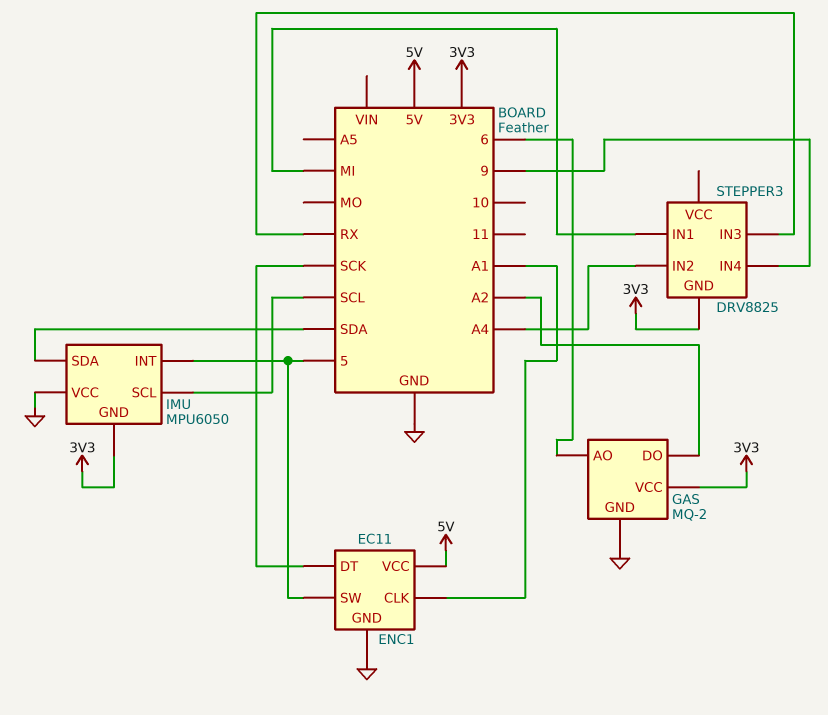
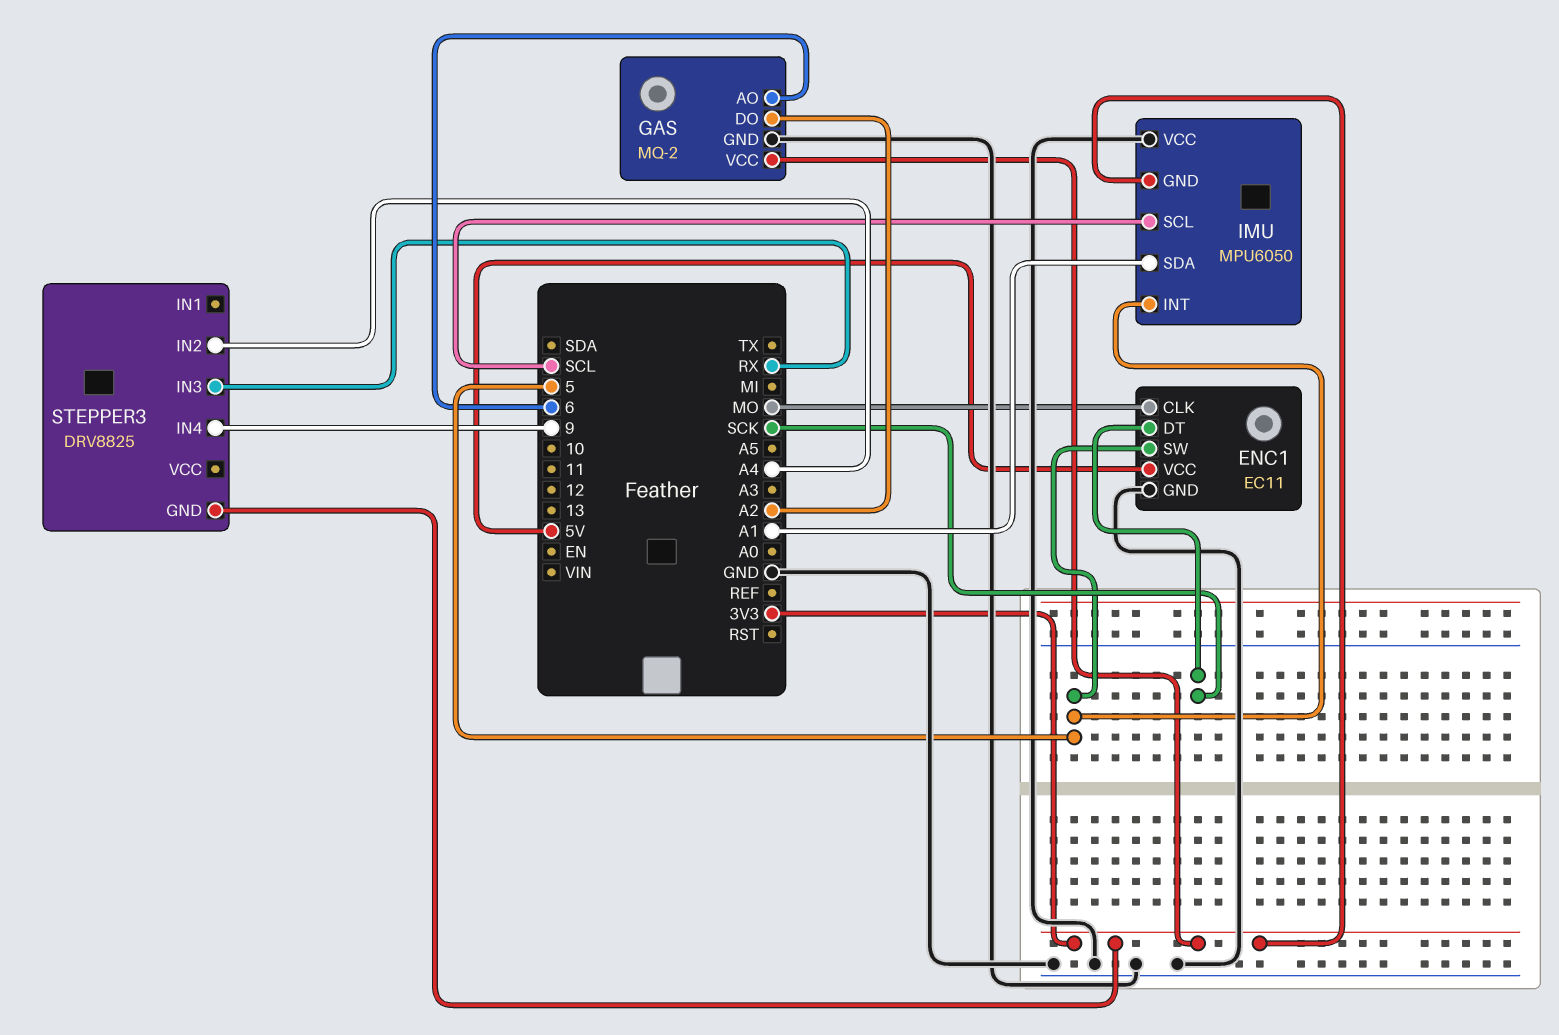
ENC1 pin CLK: A1 -> MO
IMU pin SDA: SDA -> A1
STEPPER3 pin IN1: MI -> none

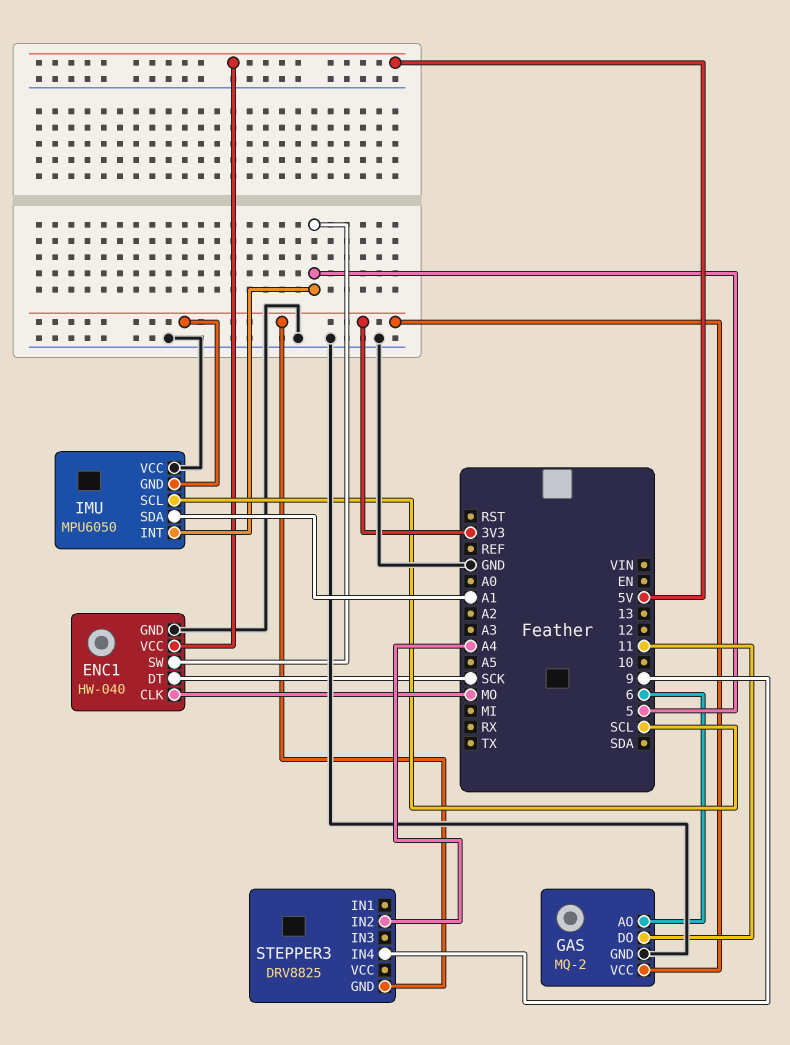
ENC1: EC11 -> HW-040
GAS pin DO: A2 -> 11
STEPPER3 pin IN3: RX -> none

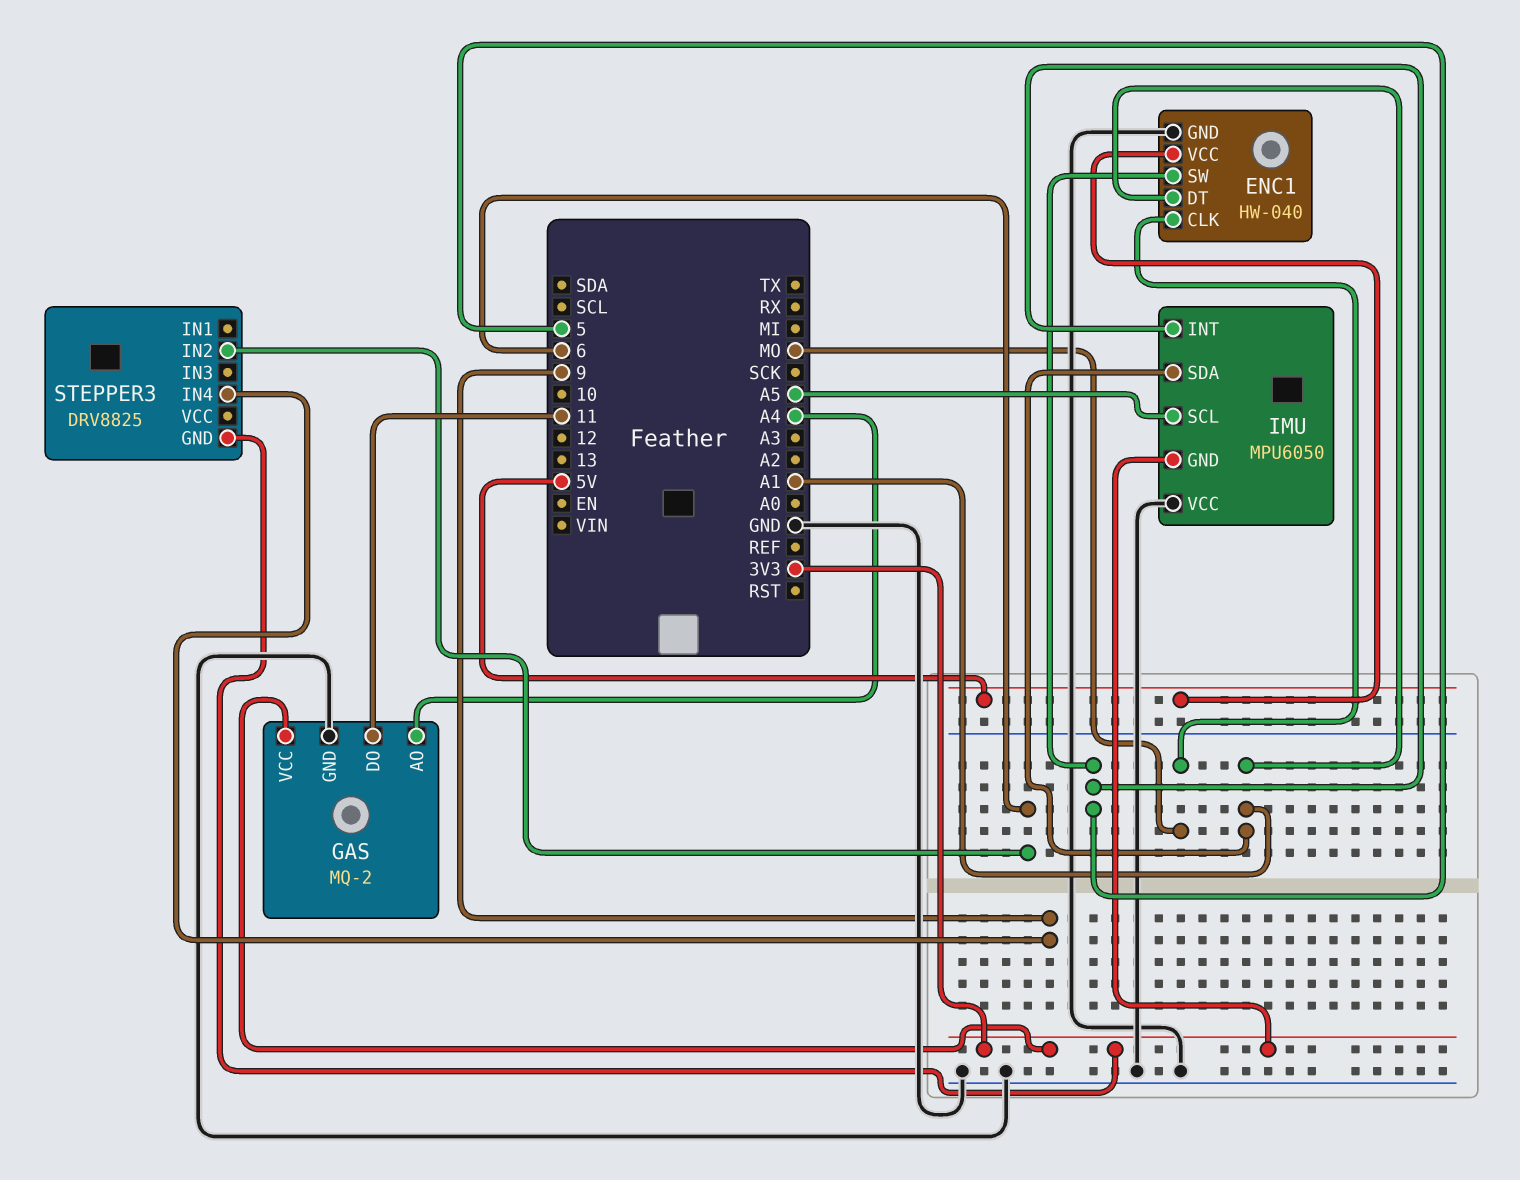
ENC1 pin DT: SCK -> A1
GAS pin AO: 6 -> A4
IMU pin SCL: SCL -> A5
STEPPER3 pin IN2: A4 -> 6

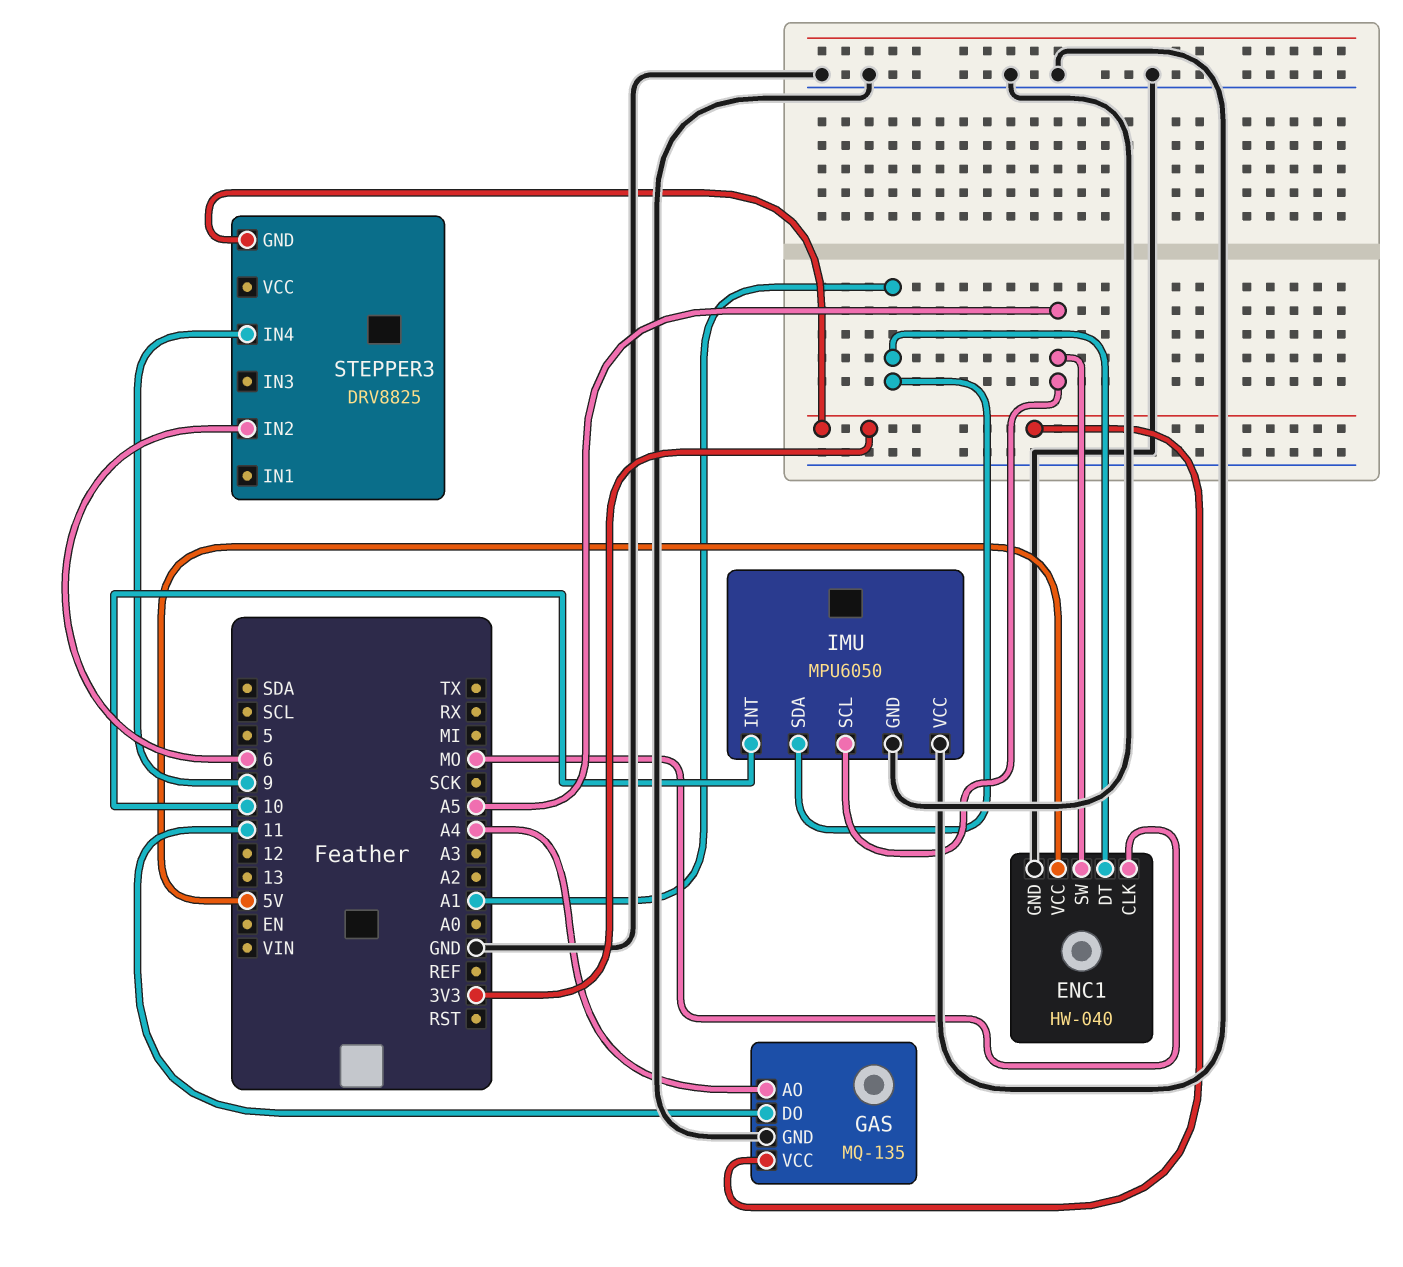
ENC1 pin SW: 5 -> A5
GAS: MQ-2 -> MQ-135
IMU pin GND: 3V3 -> GND
IMU pin INT: 5 -> 10

